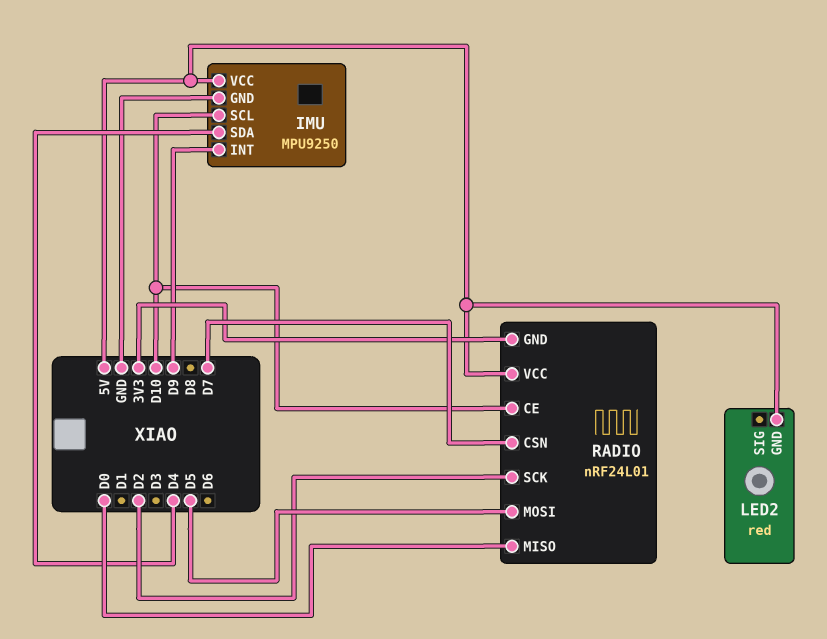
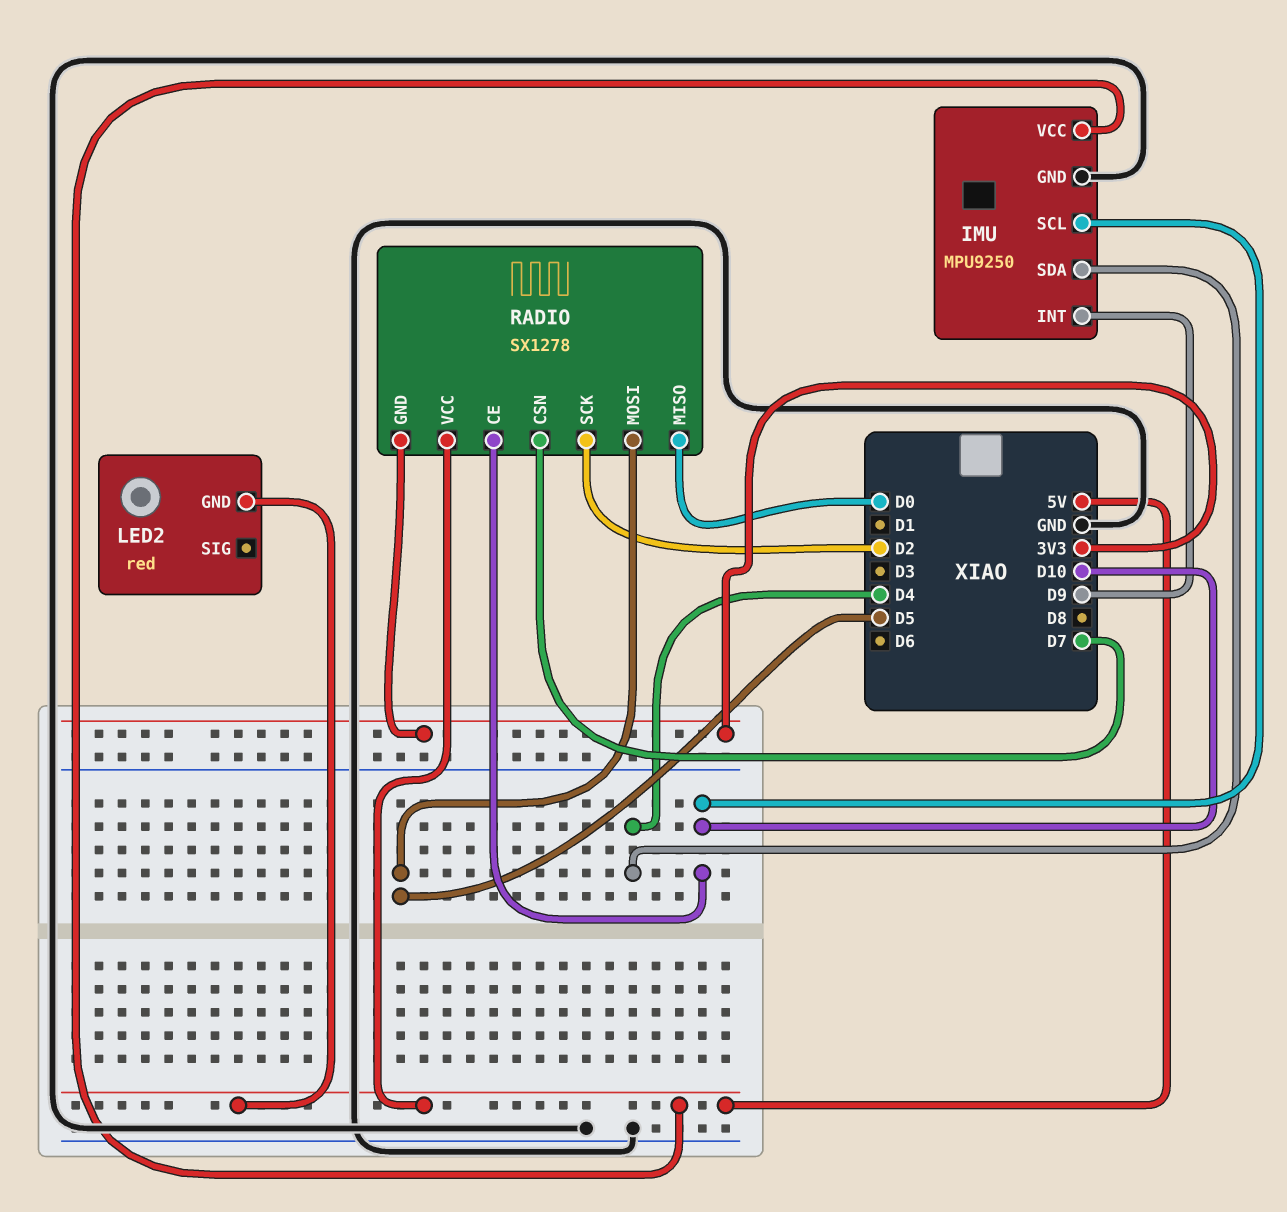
RADIO: nRF24L01 -> SX1278

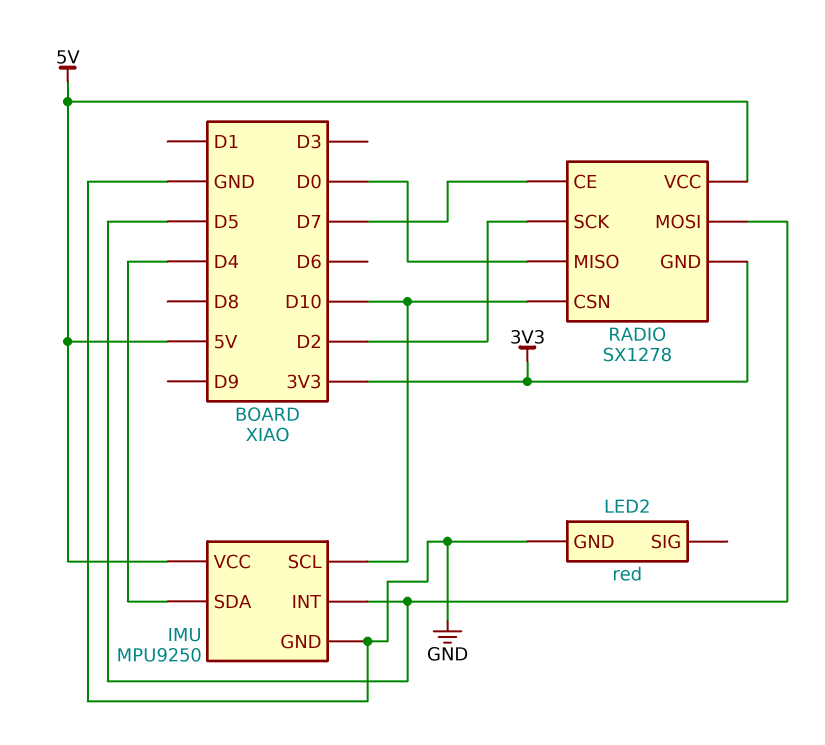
IMU pin INT: D9 -> D5
LED2 pin GND: 5V -> GND
RADIO pin CE: D10 -> D7
RADIO pin CSN: D7 -> D10

